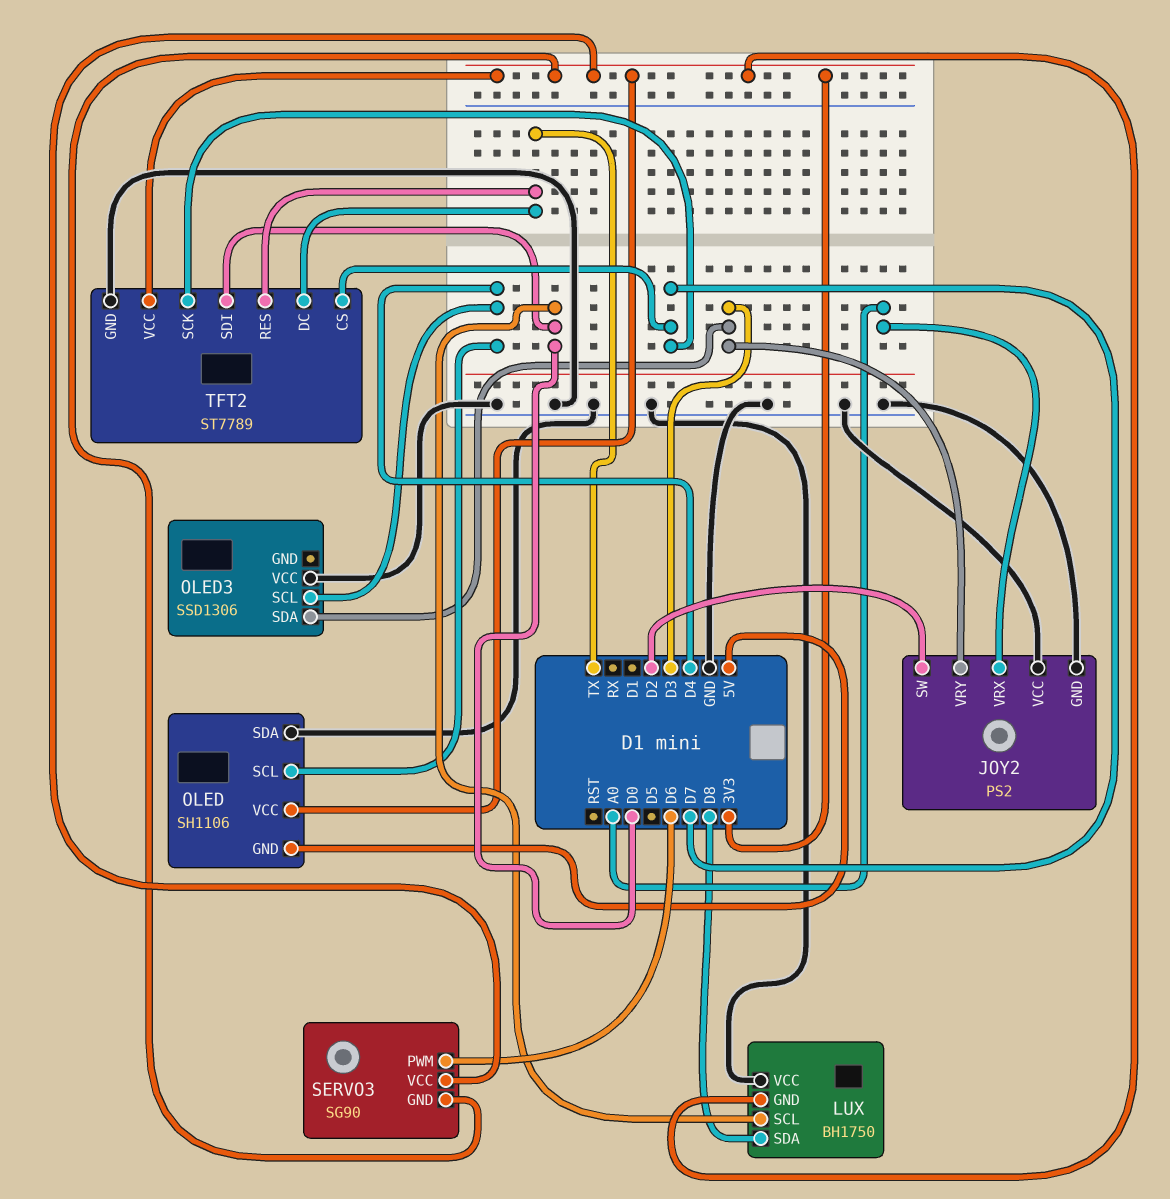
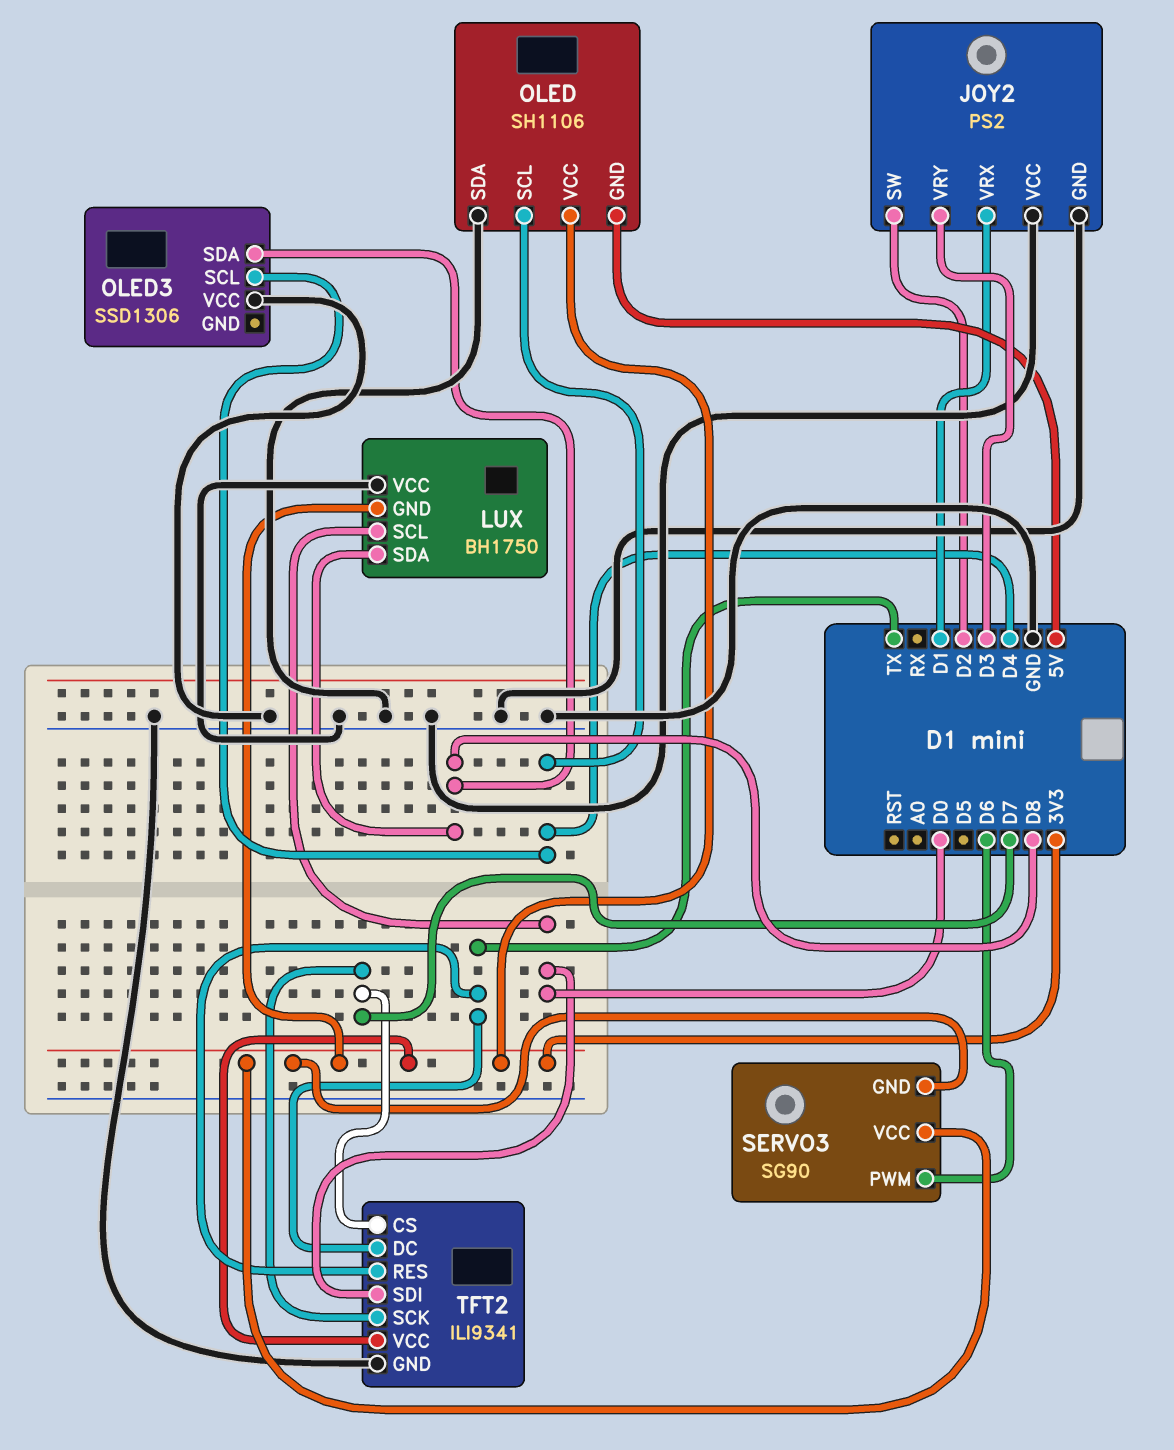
JOY2 pin VRX: A0 -> D1
OLED3 pin SDA: D3 -> D8
TFT2: ST7789 -> ILI9341

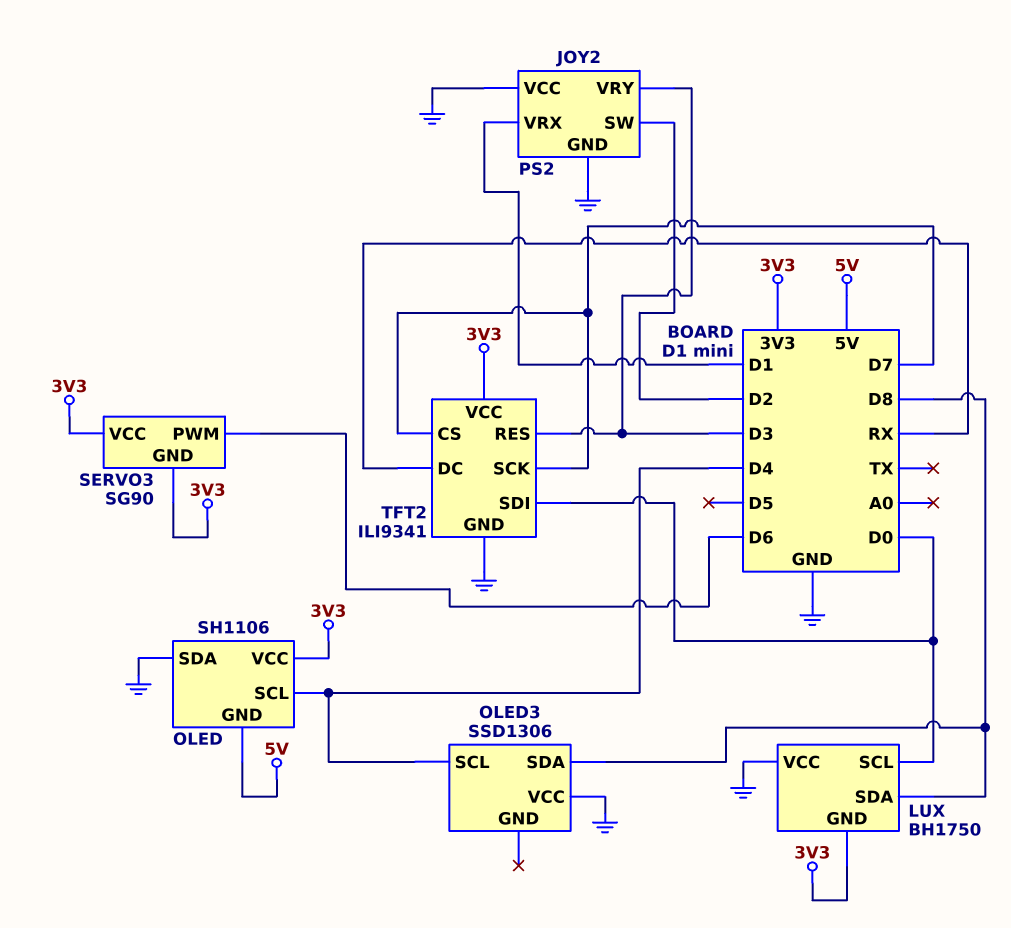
TFT2 pin DC: TX -> RX
TFT2 pin RES: TX -> D3

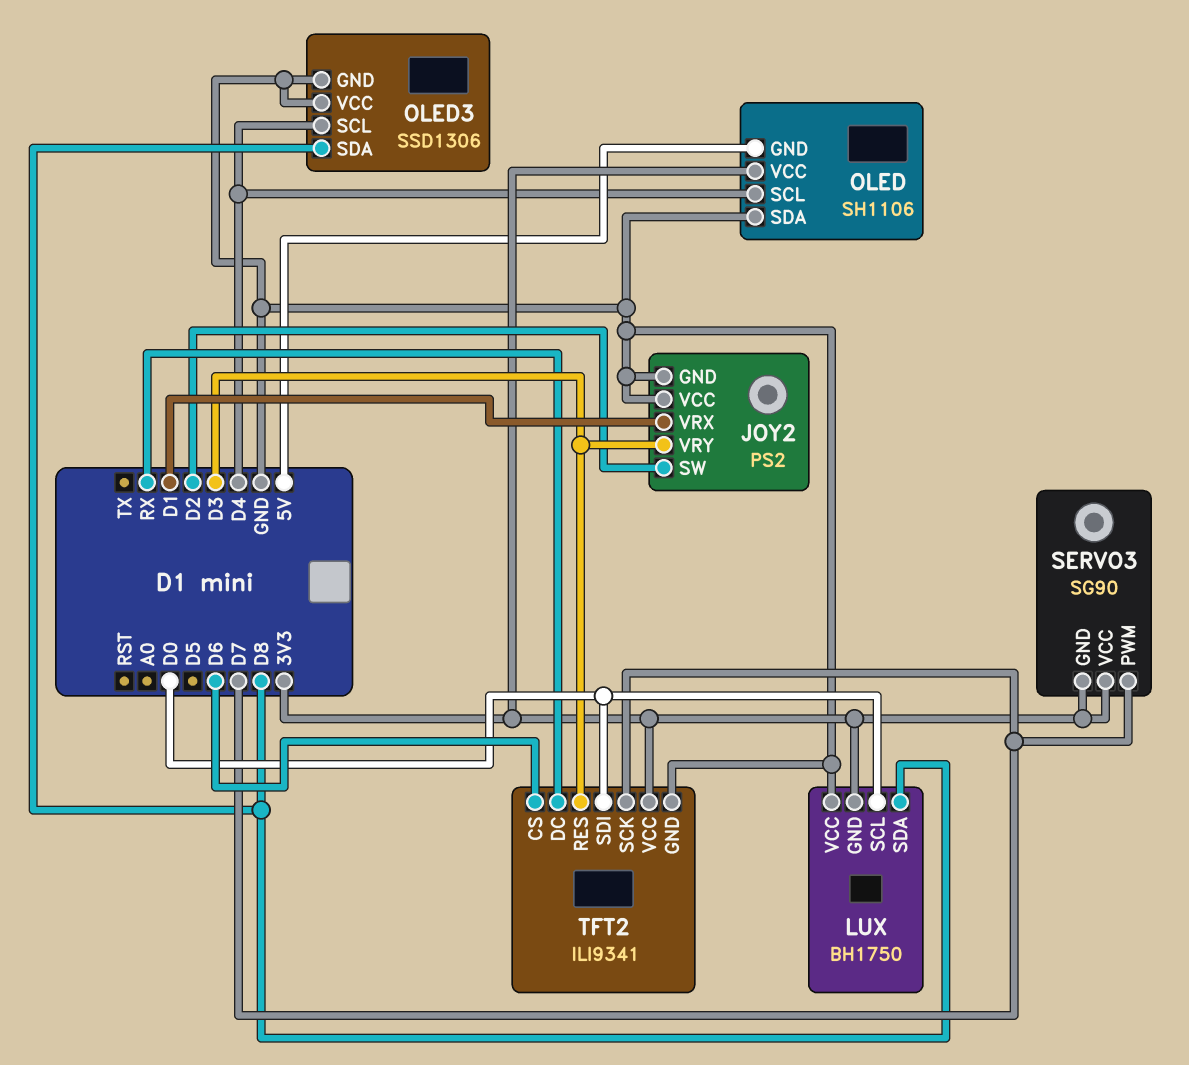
OLED3 pin GND: none -> GND
SERVO3 pin PWM: D6 -> D7
TFT2 pin CS: D7 -> D6

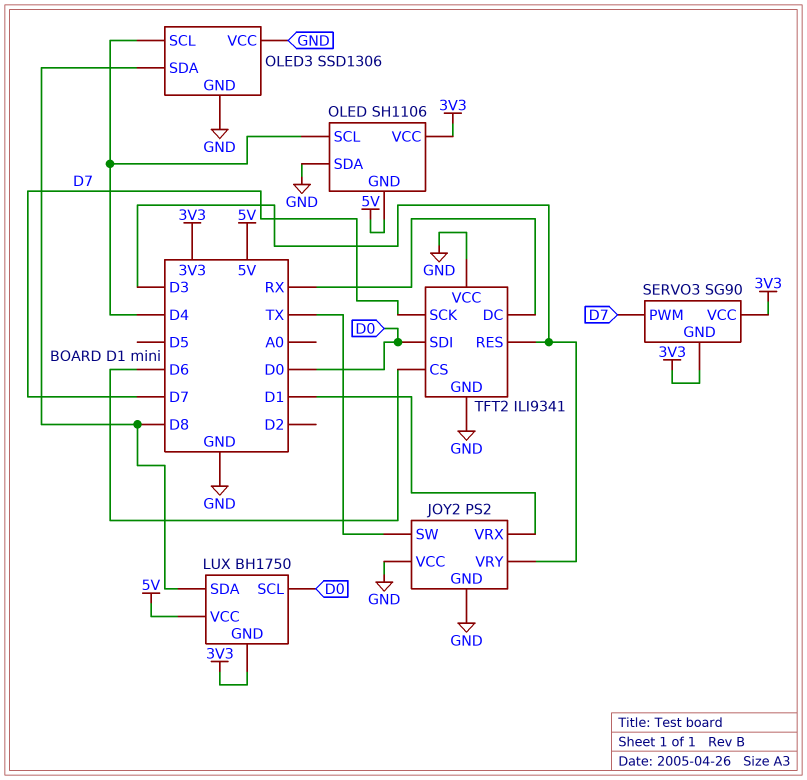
JOY2 pin SW: D2 -> TX
LUX pin VCC: GND -> 5V
TFT2 pin VCC: 3V3 -> GND

